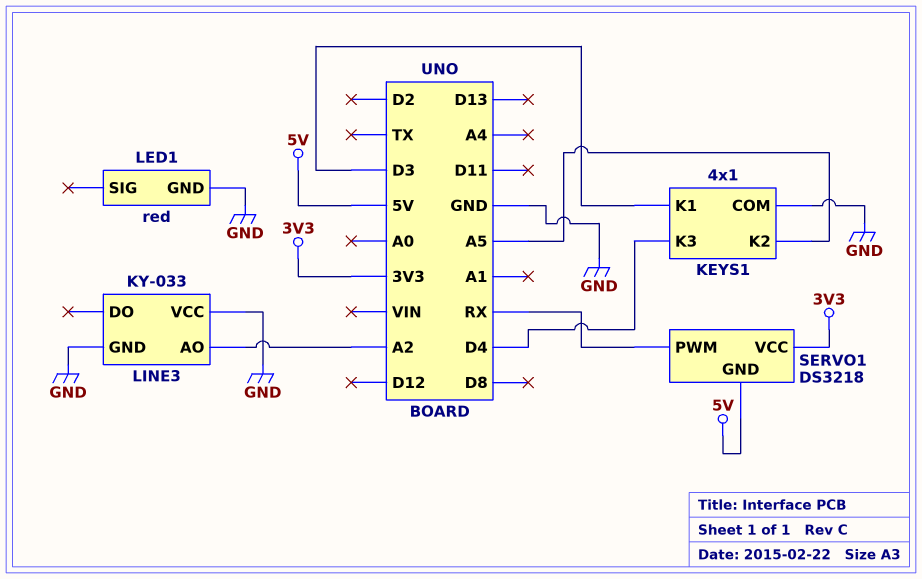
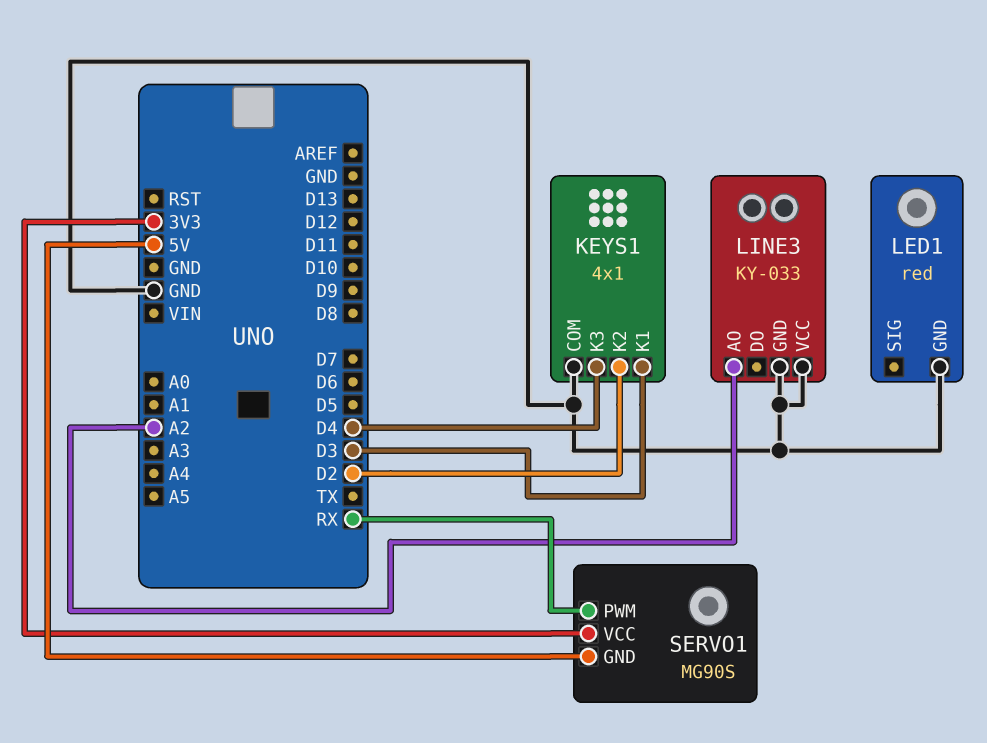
KEYS1 pin K2: A5 -> D2
SERVO1: DS3218 -> MG90S

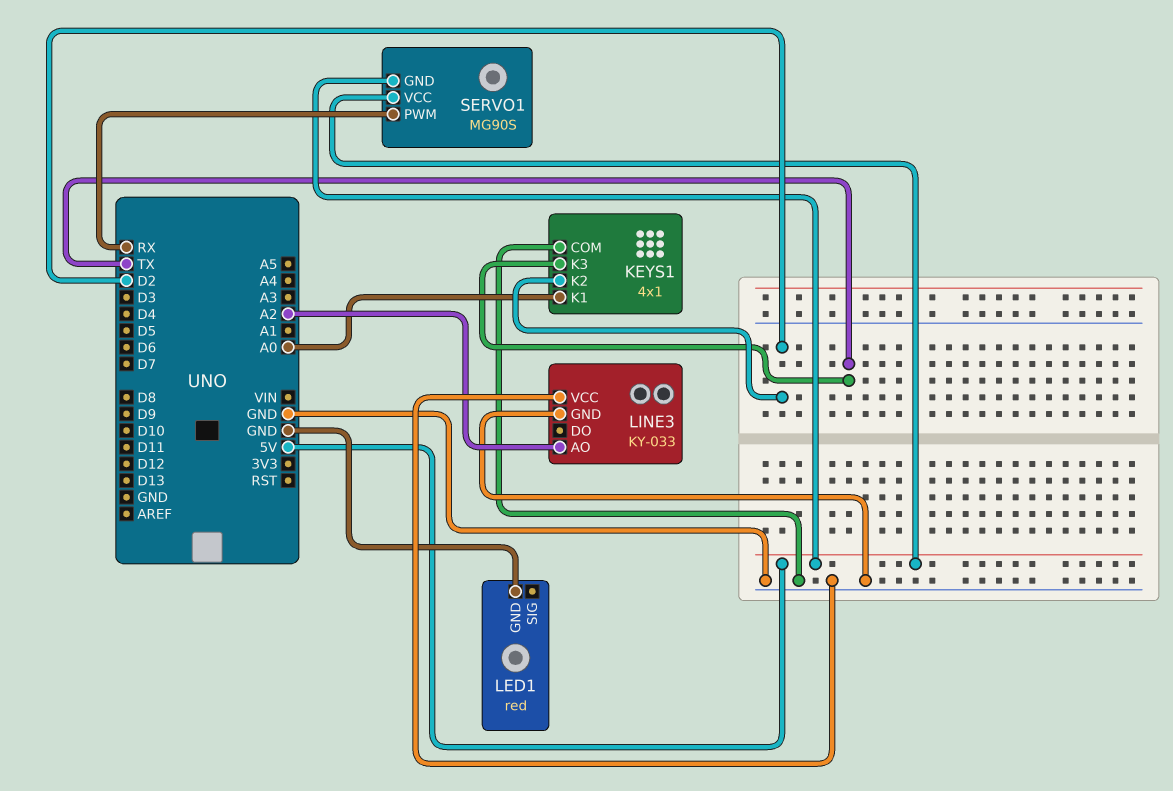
KEYS1 pin K1: D3 -> A0
KEYS1 pin K3: D4 -> TX
SERVO1 pin VCC: 3V3 -> 5V

